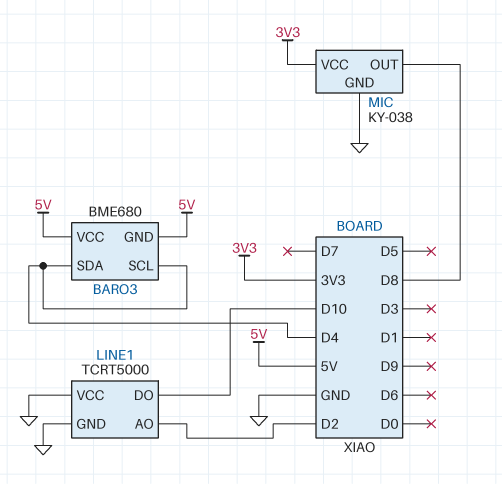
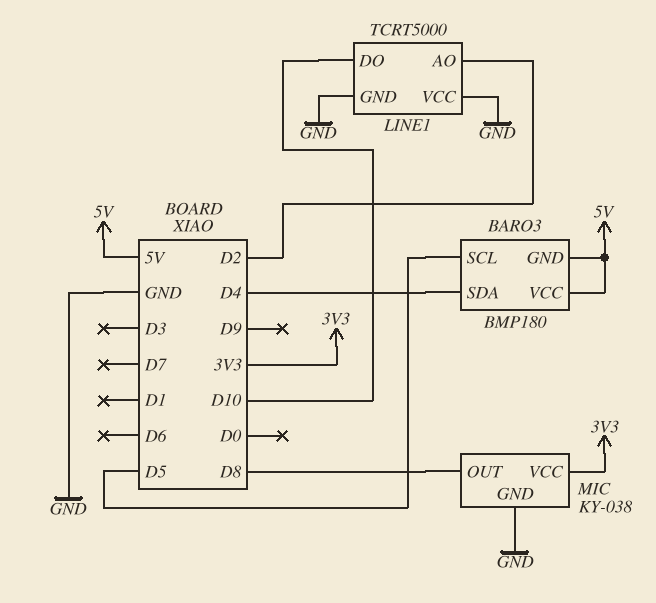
BARO3: BME680 -> BMP180
BARO3 pin SCL: D4 -> D5

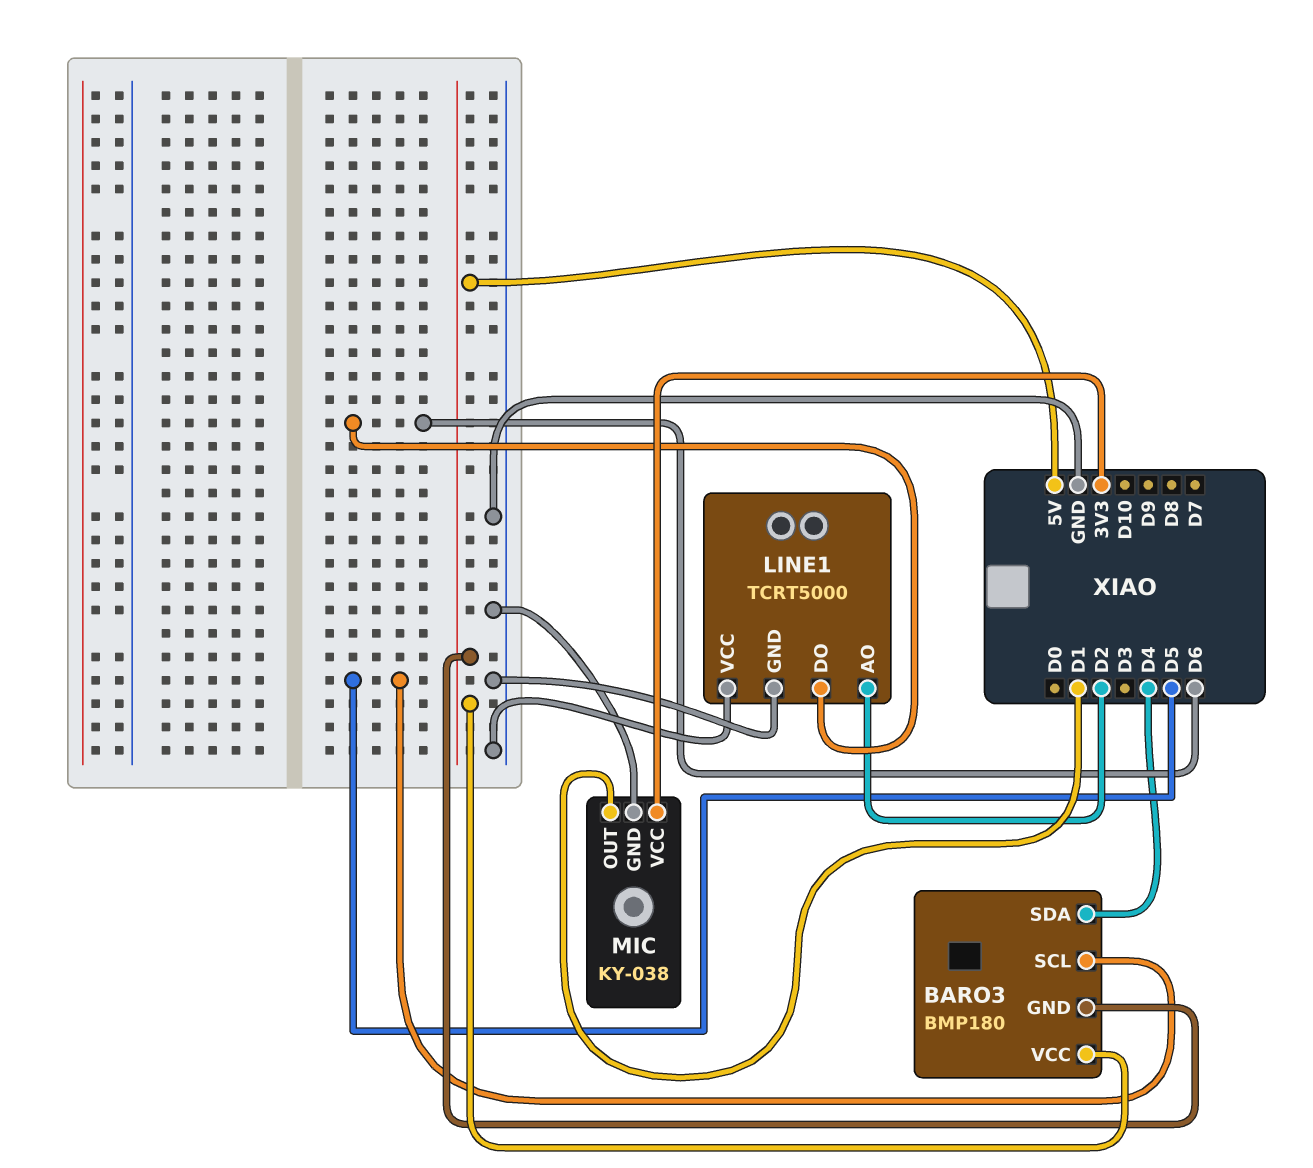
LINE1 pin DO: D10 -> D6
MIC pin OUT: D8 -> D1

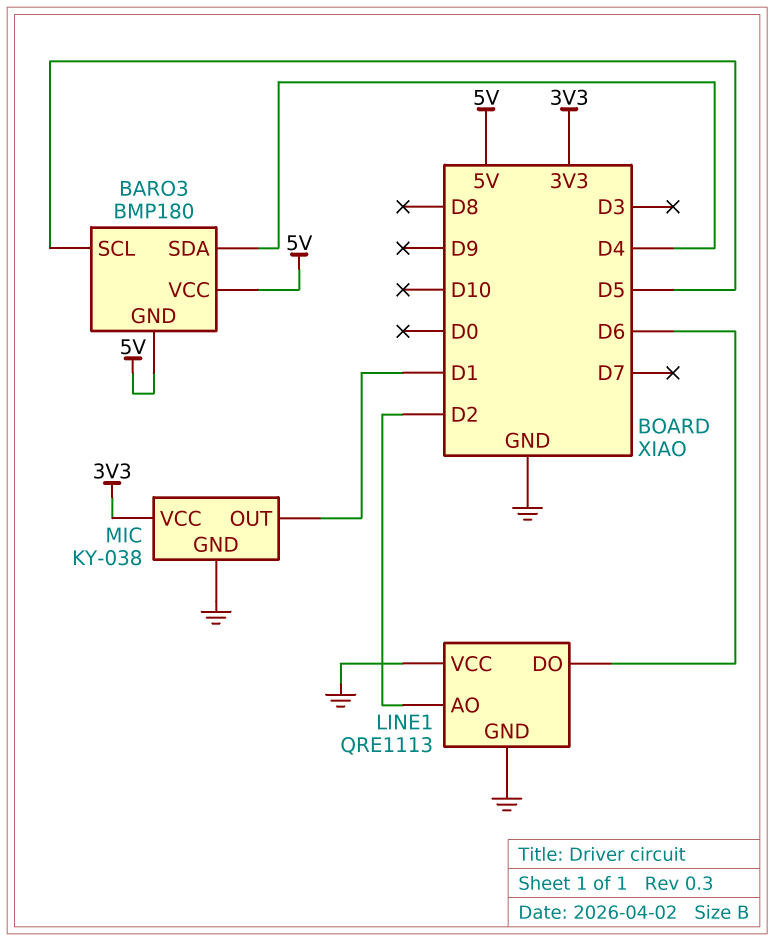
LINE1: TCRT5000 -> QRE1113

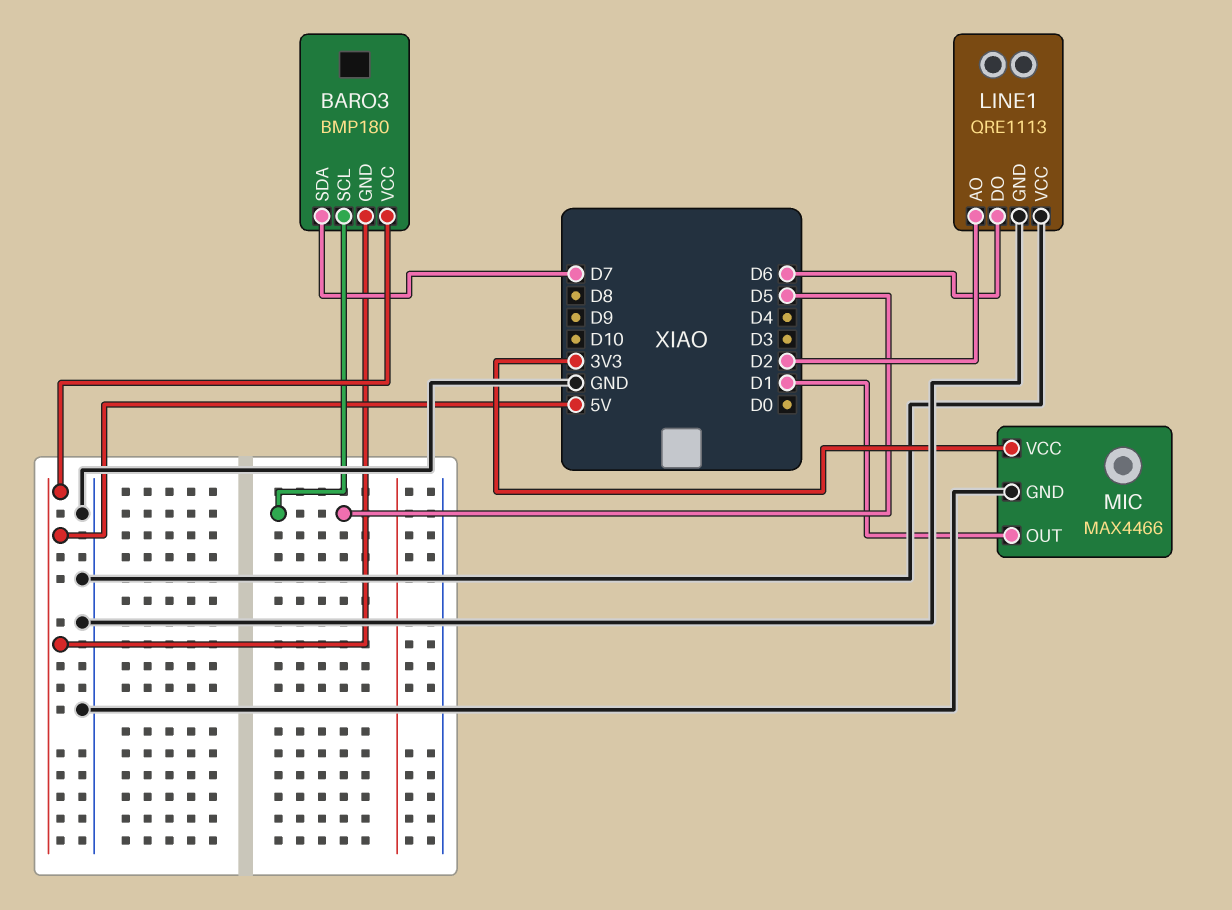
BARO3 pin SDA: D4 -> D7
MIC: KY-038 -> MAX4466

